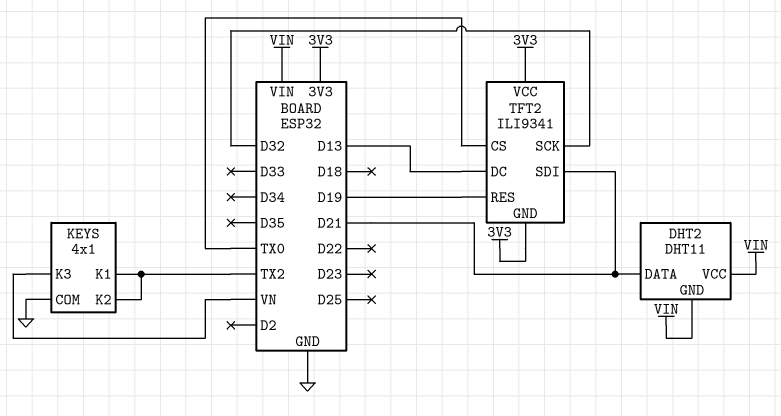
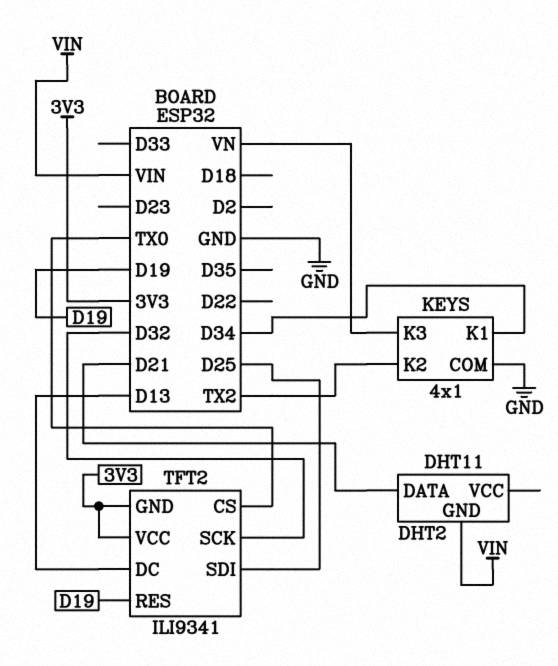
DHT2 pin VCC: VIN -> none
KEYS pin K1: TX2 -> D34
TFT2 pin SDI: D21 -> D25

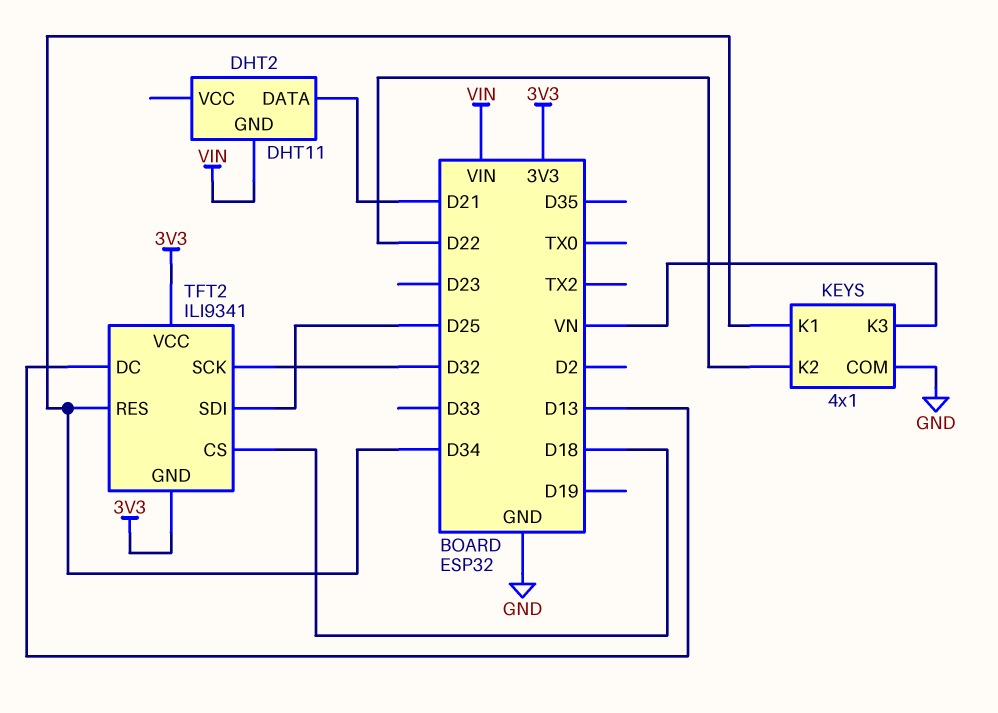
KEYS pin K2: TX2 -> D22
TFT2 pin CS: TX0 -> D18
TFT2 pin RES: D19 -> D34

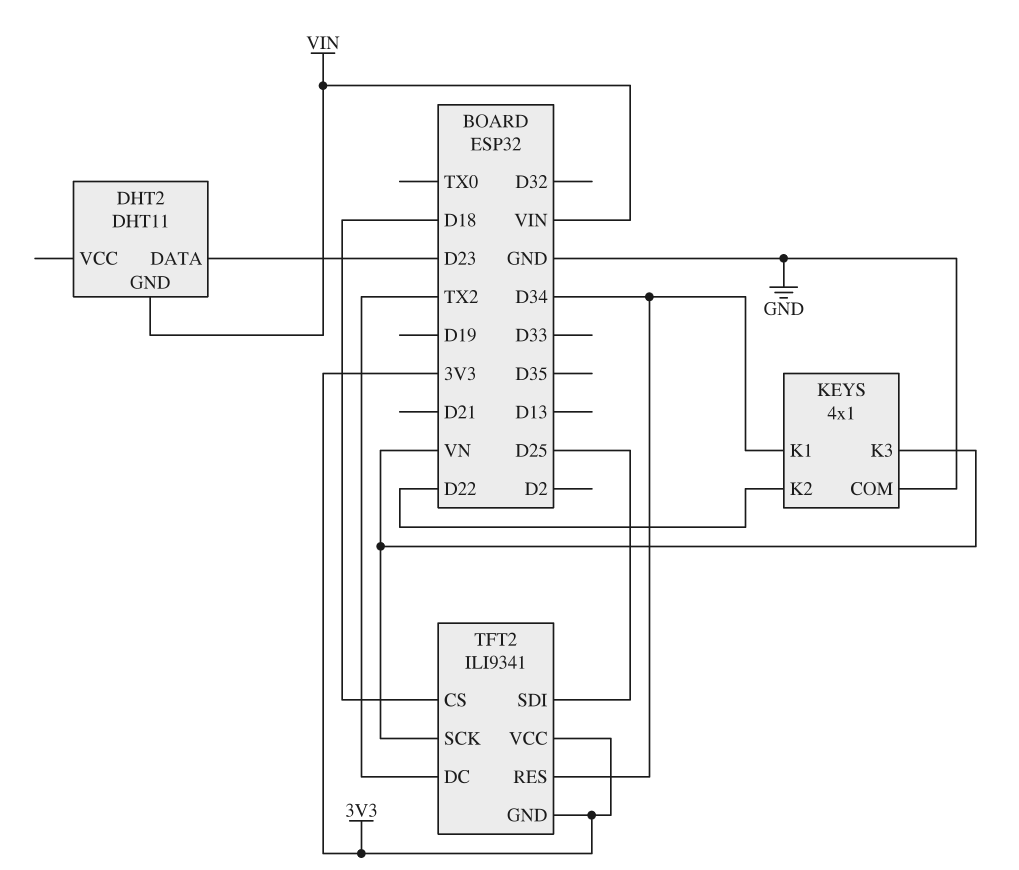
DHT2 pin DATA: D21 -> D23
TFT2 pin DC: D13 -> TX2
TFT2 pin SCK: D32 -> VN

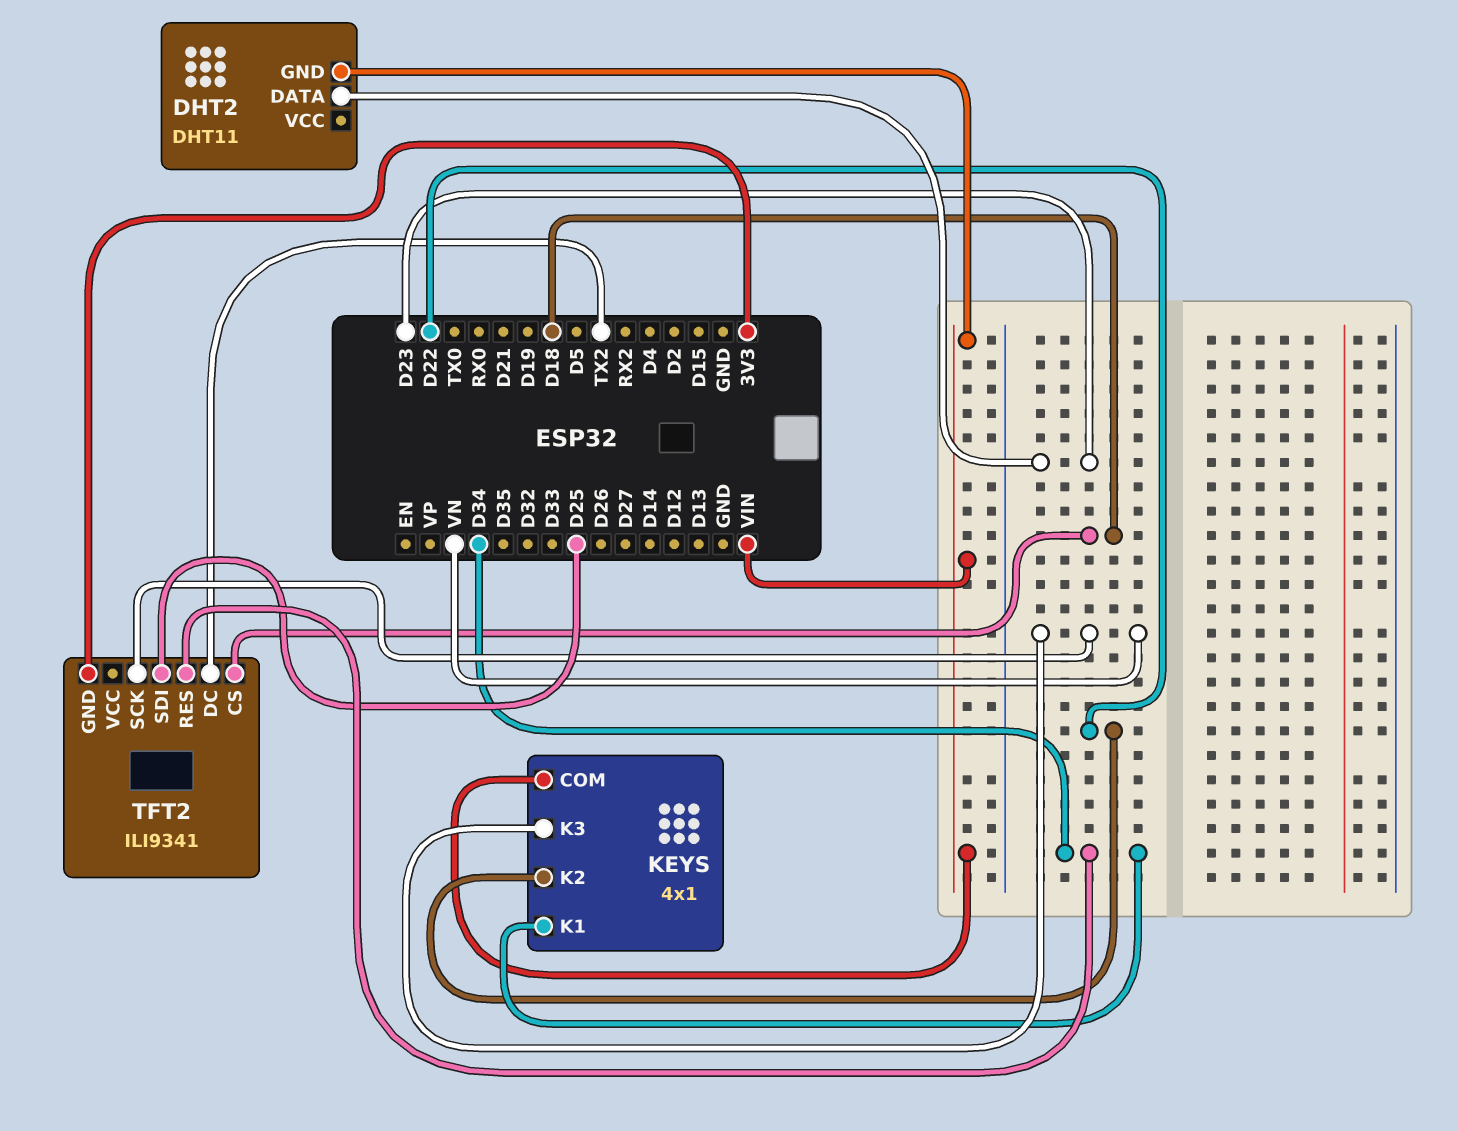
KEYS pin COM: GND -> VIN
TFT2 pin VCC: 3V3 -> none

